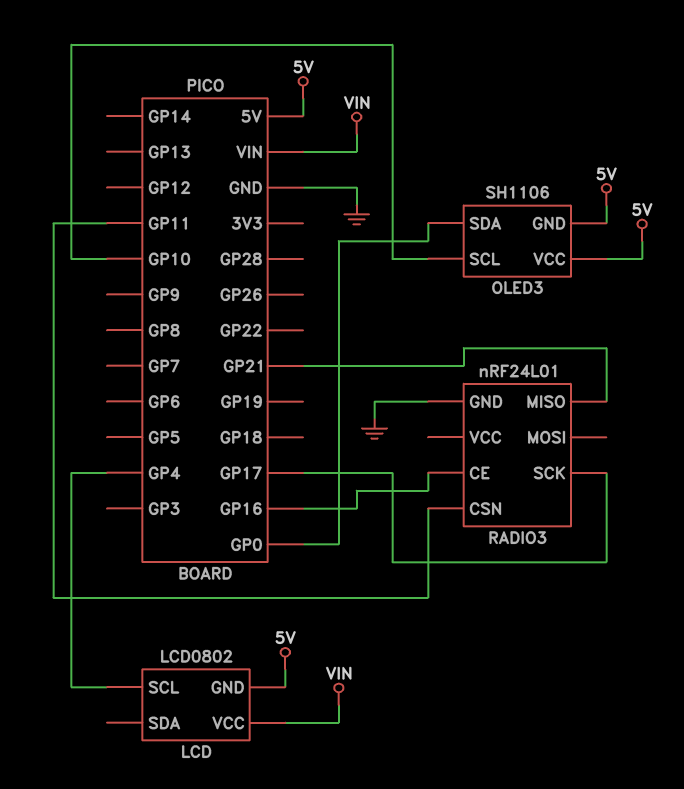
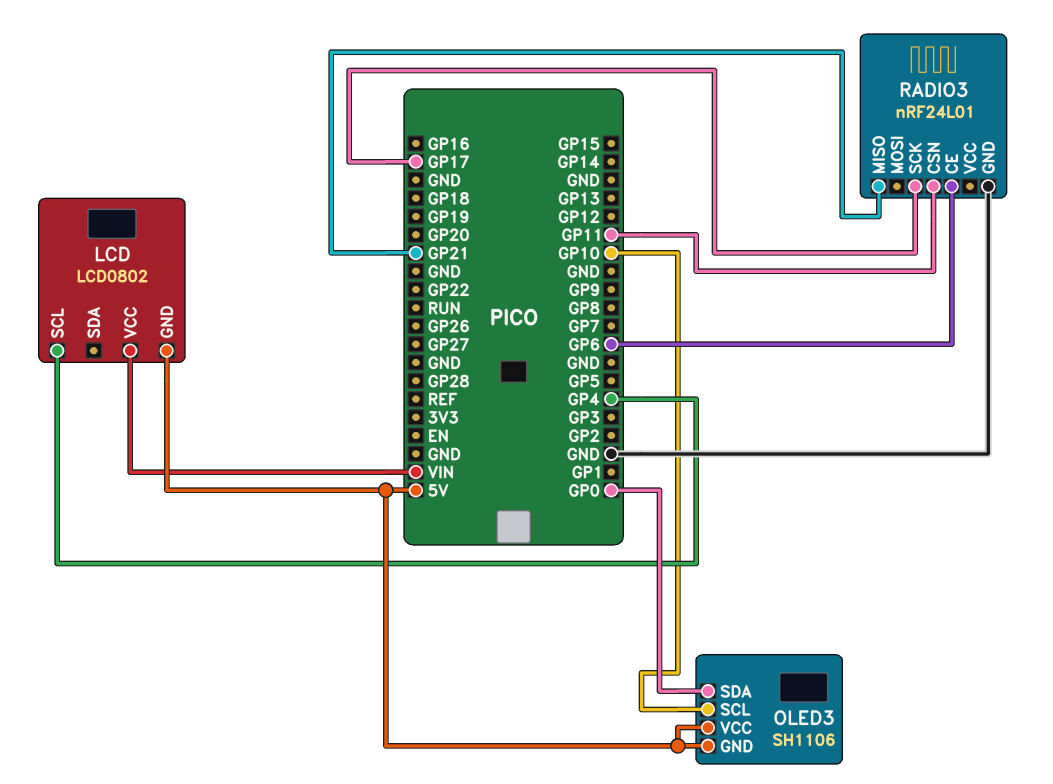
RADIO3 pin CE: GP16 -> GP6

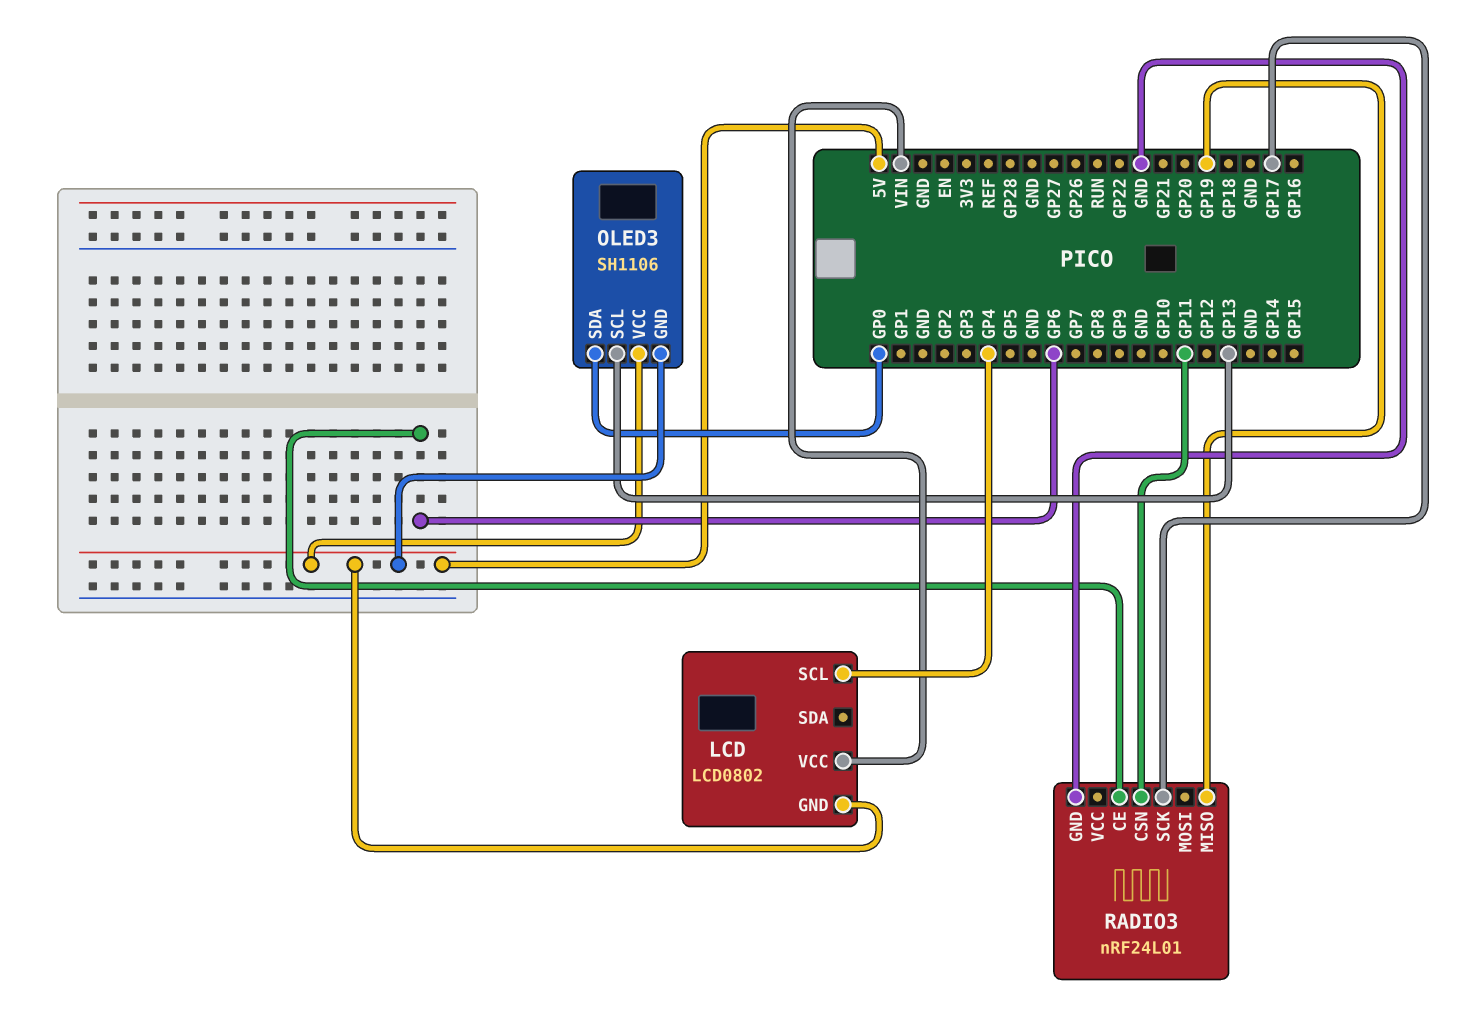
OLED3 pin SCL: GP10 -> GP13
RADIO3 pin MISO: GP21 -> GP19

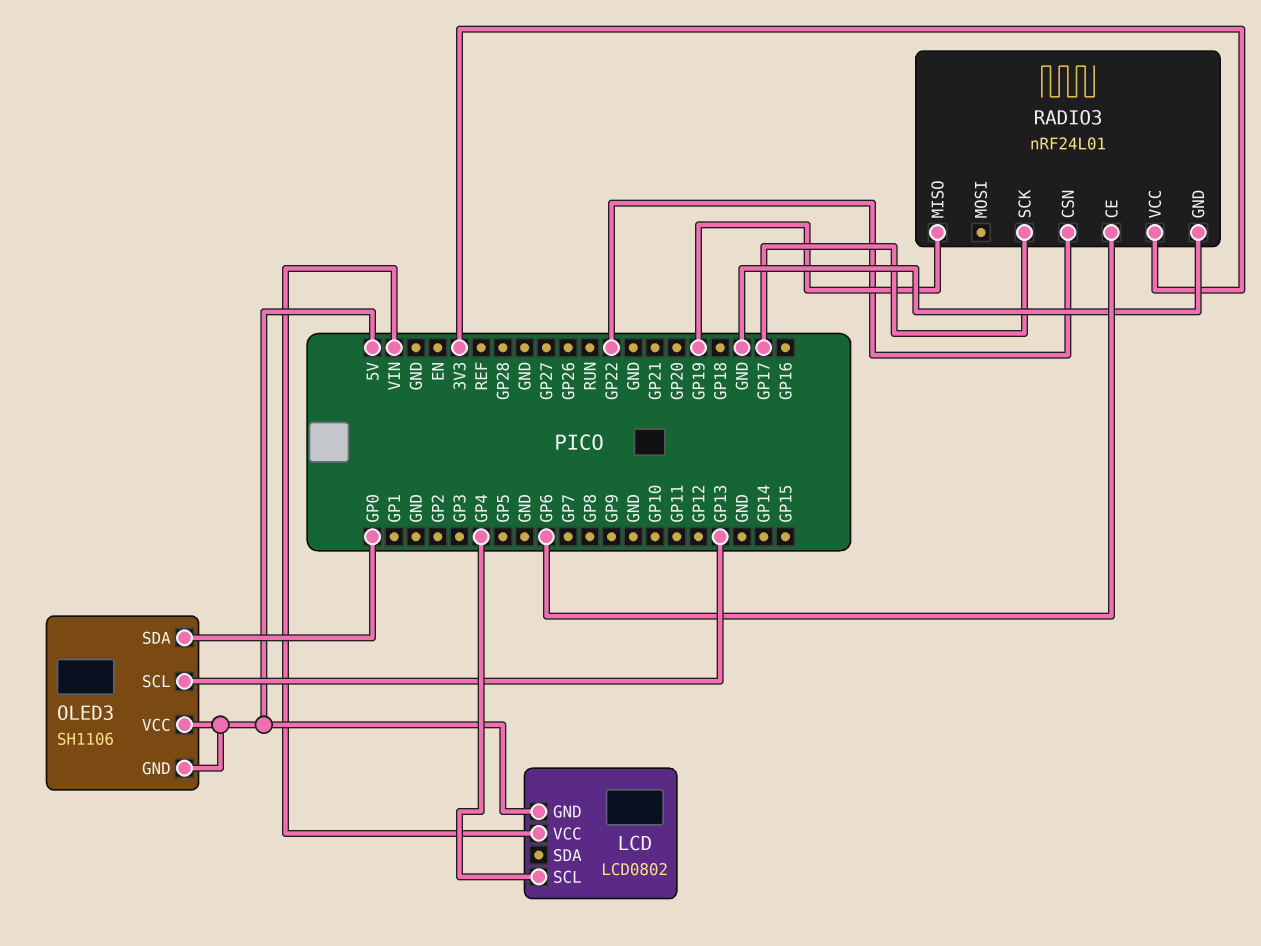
RADIO3 pin CSN: GP11 -> GP22
RADIO3 pin VCC: none -> 3V3

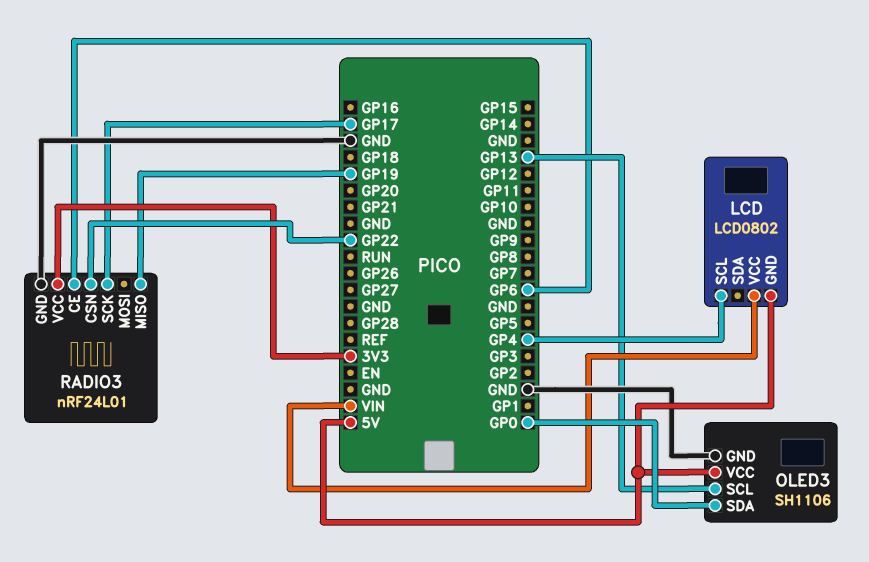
OLED3 pin GND: 5V -> GND

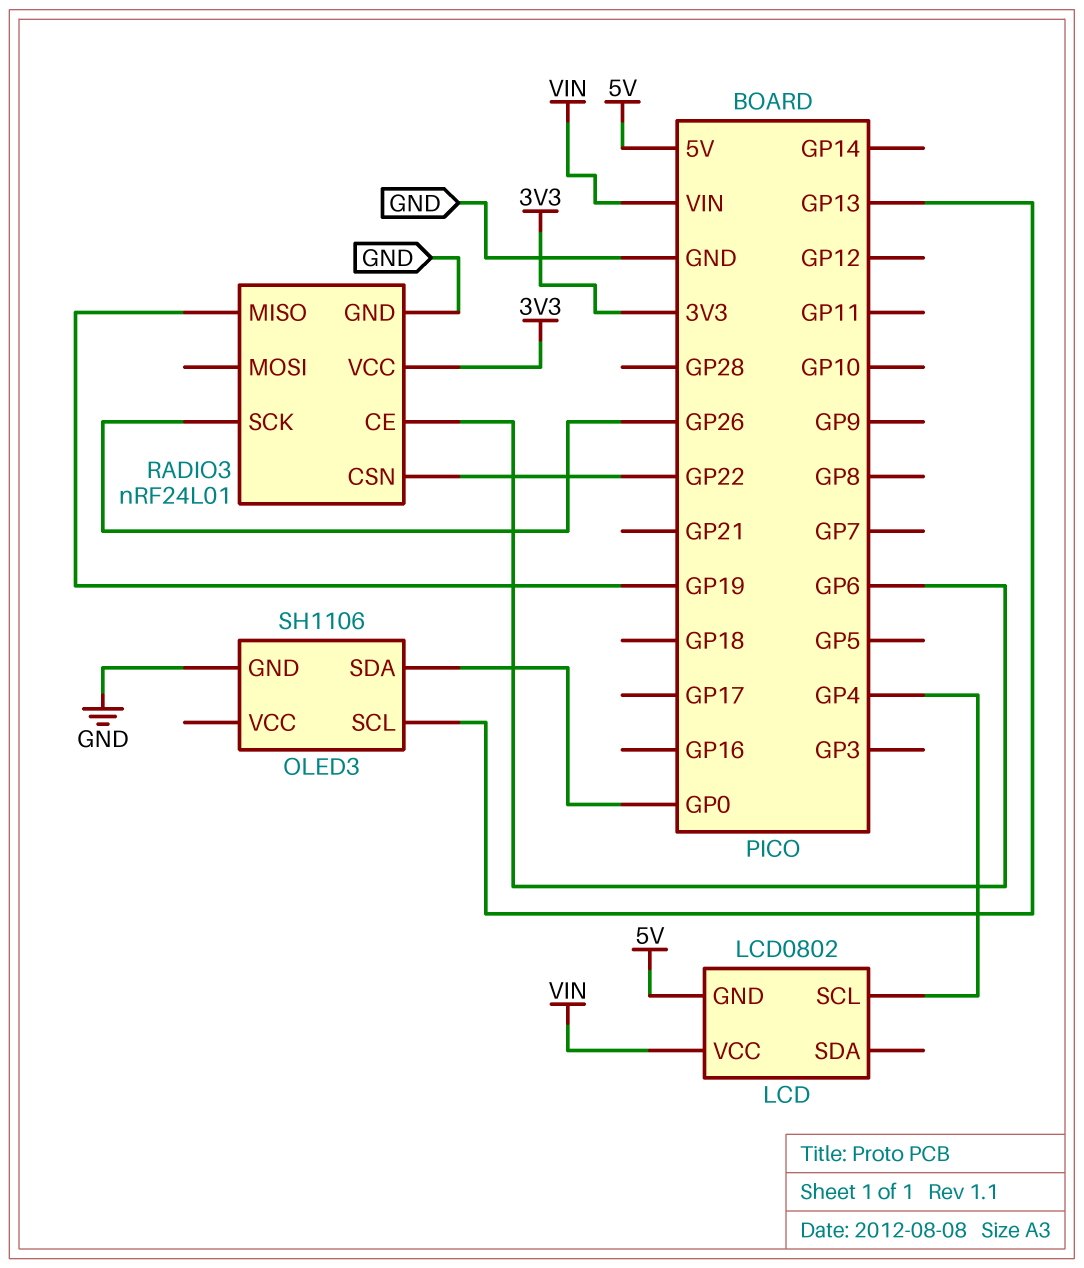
OLED3 pin VCC: 5V -> none
RADIO3 pin SCK: GP17 -> GP26

